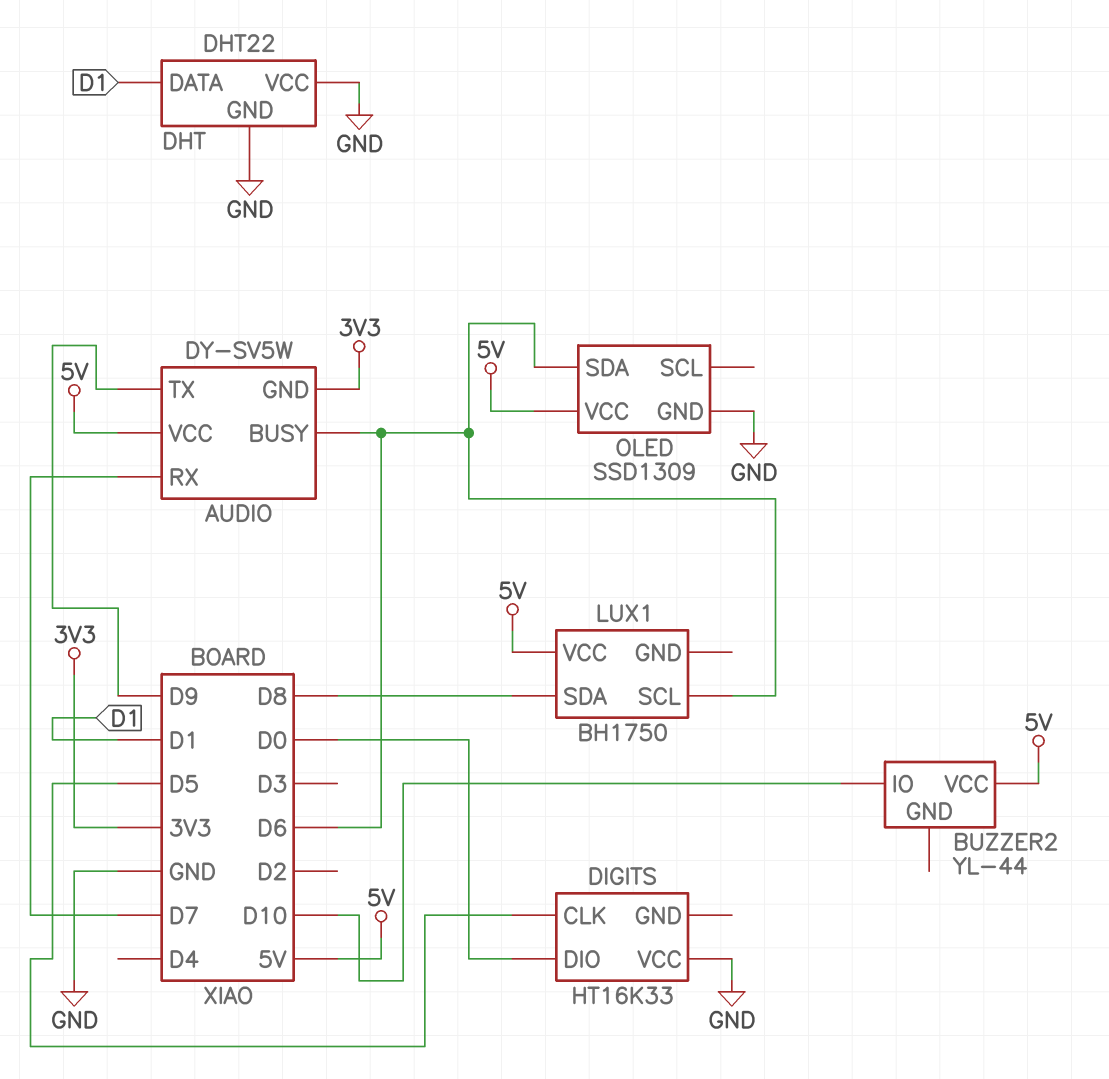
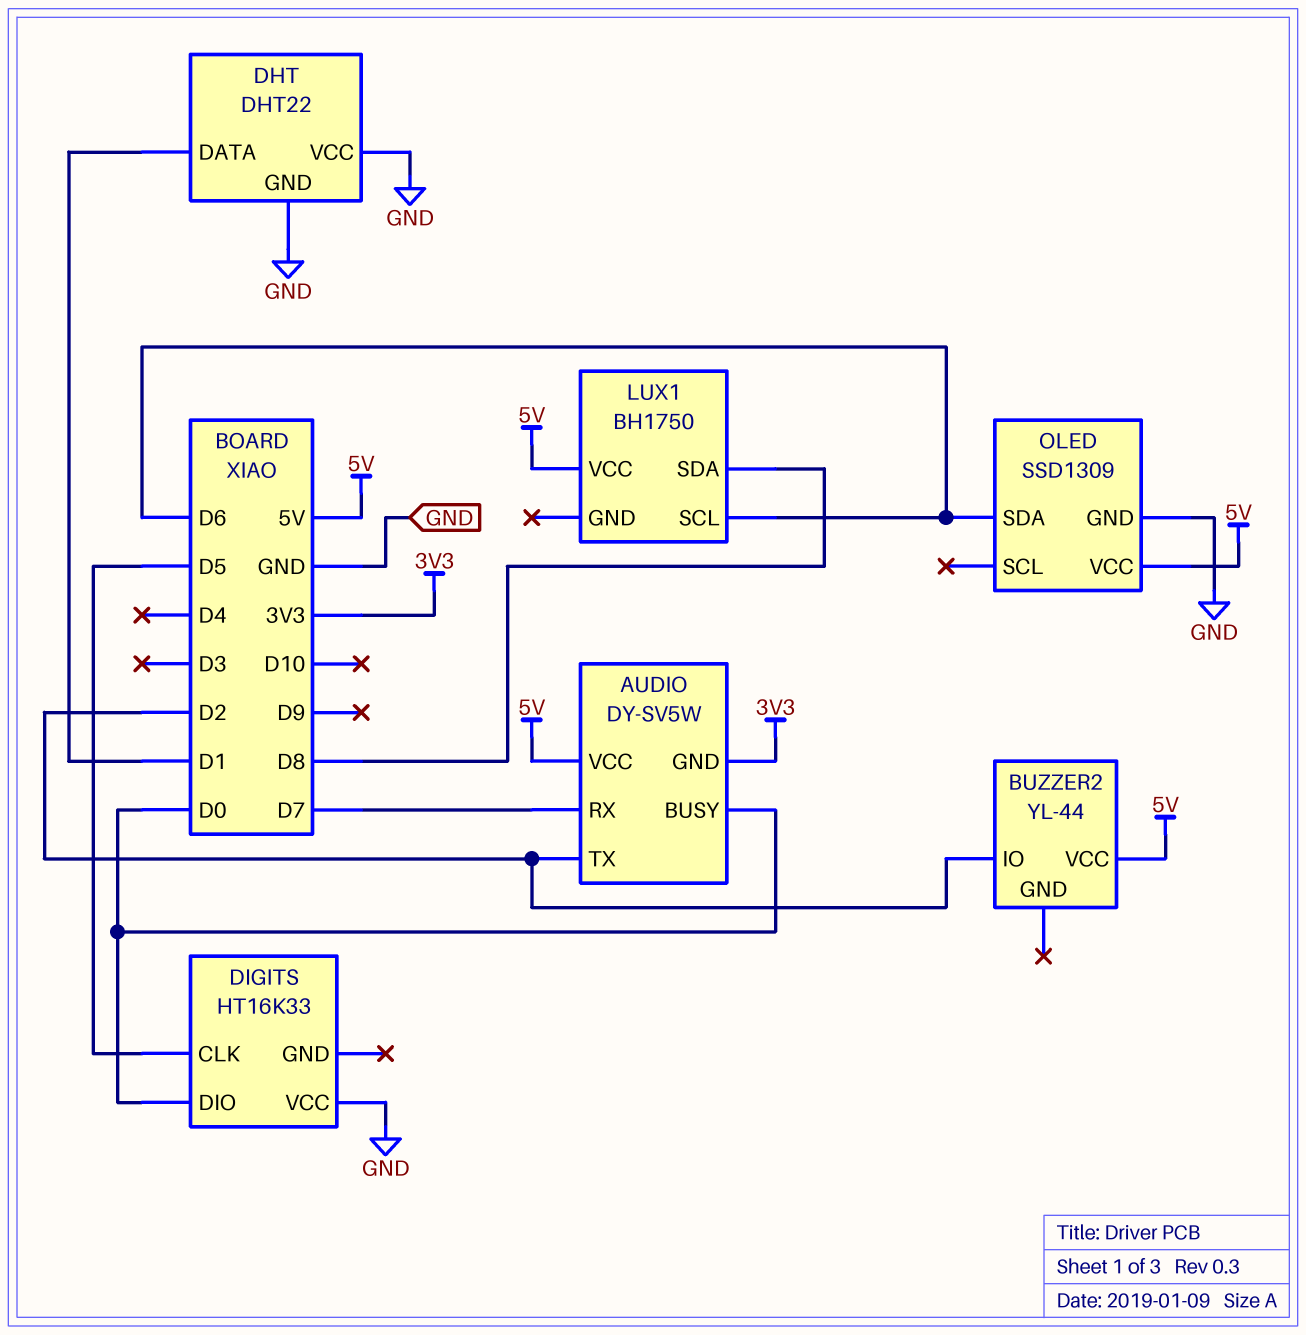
AUDIO pin BUSY: D6 -> D0
AUDIO pin TX: D9 -> D2
BUZZER2 pin IO: D10 -> D2

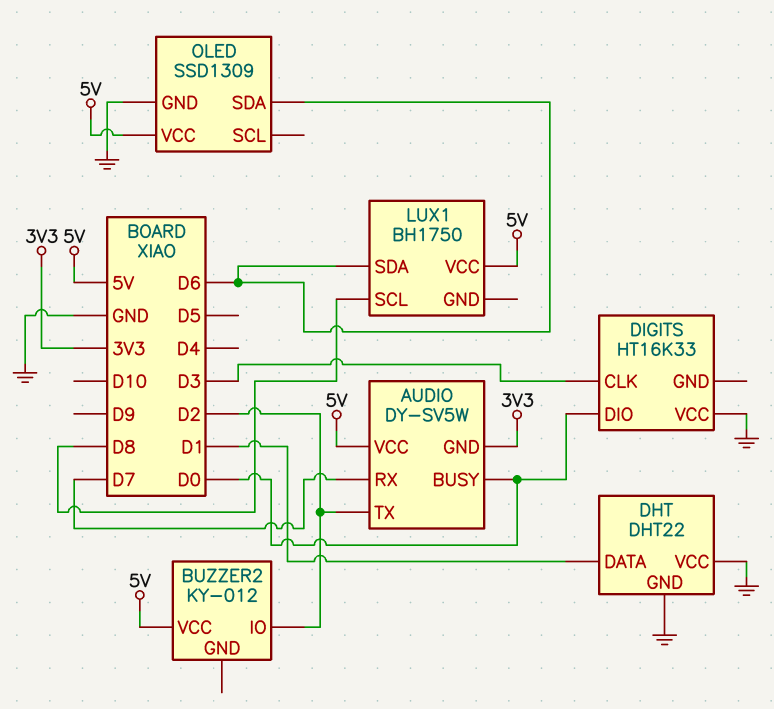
BUZZER2: YL-44 -> KY-012
DIGITS pin CLK: D5 -> D3
LUX1 pin SCL: D6 -> D8
LUX1 pin SDA: D8 -> D6

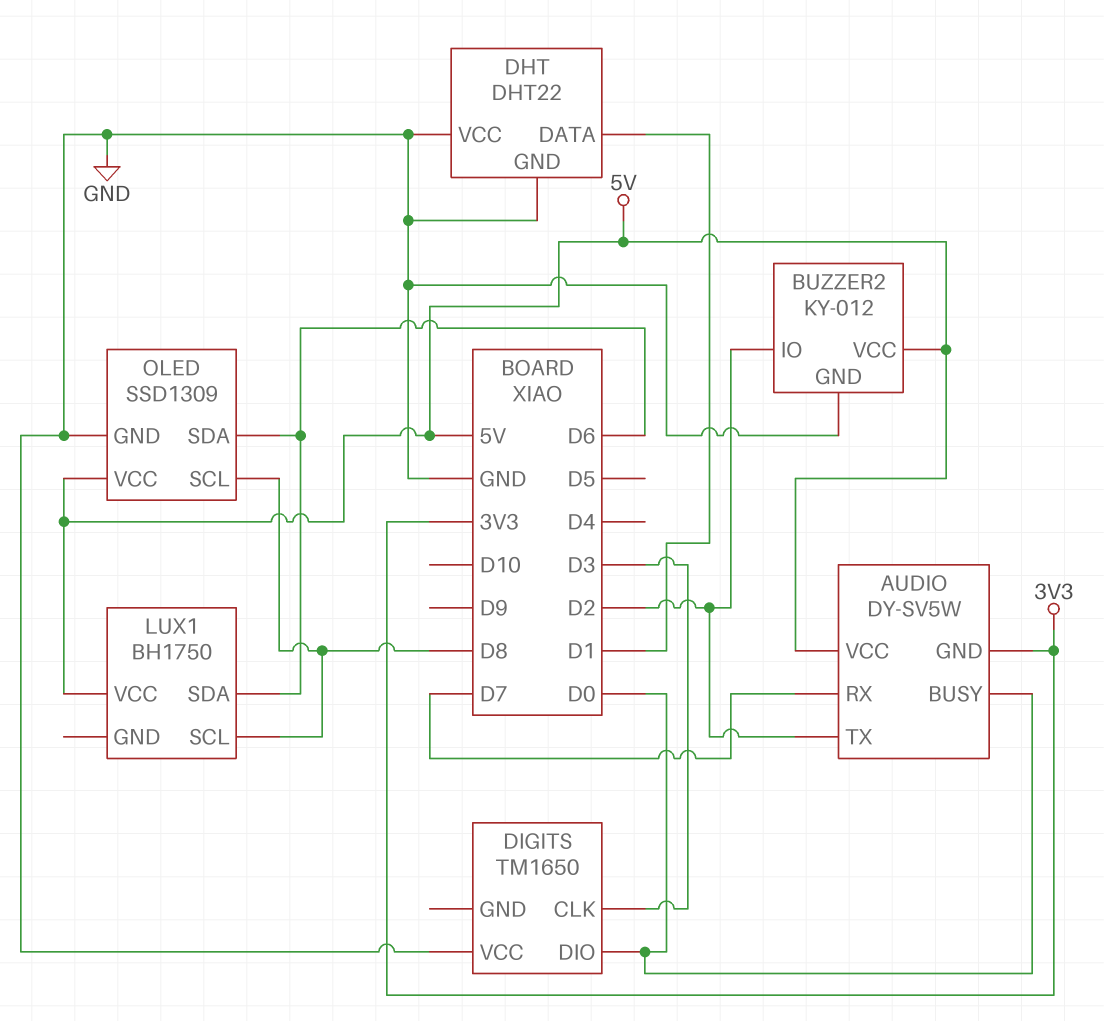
BUZZER2 pin GND: none -> GND
DIGITS: HT16K33 -> TM1650
OLED pin SCL: none -> D8

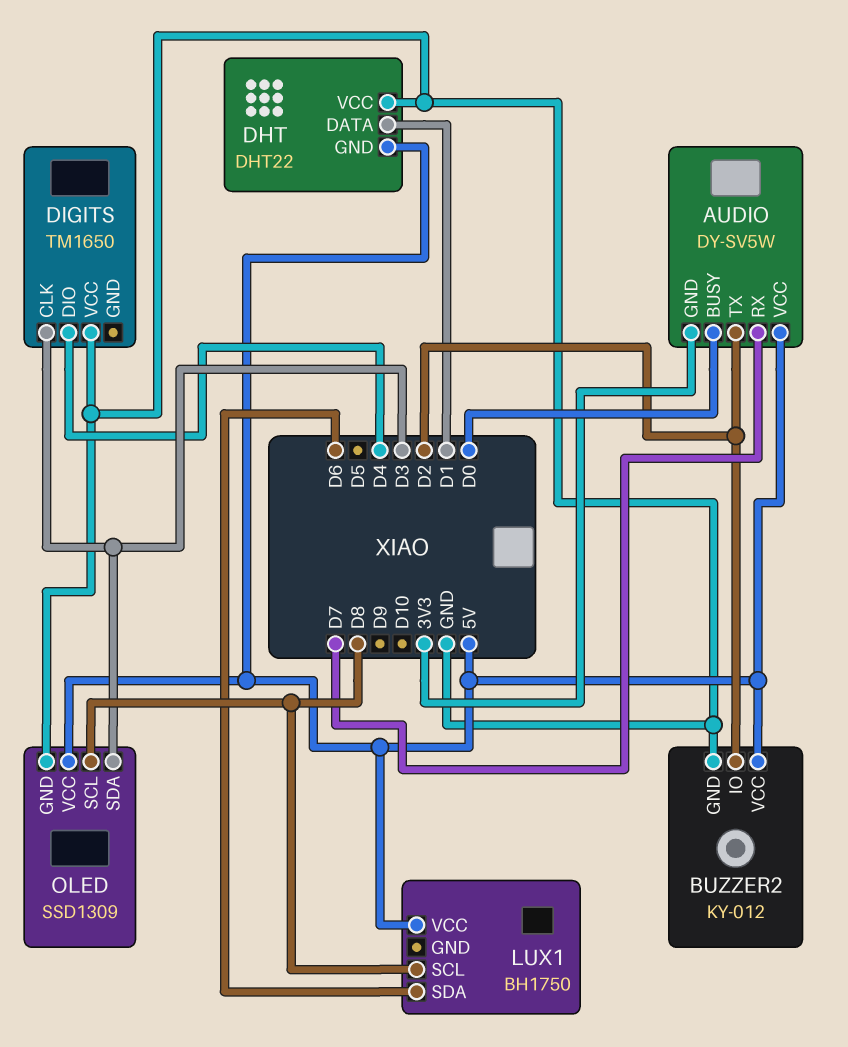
DHT pin GND: GND -> 5V
DIGITS pin DIO: D0 -> D4
OLED pin SDA: D6 -> D3

